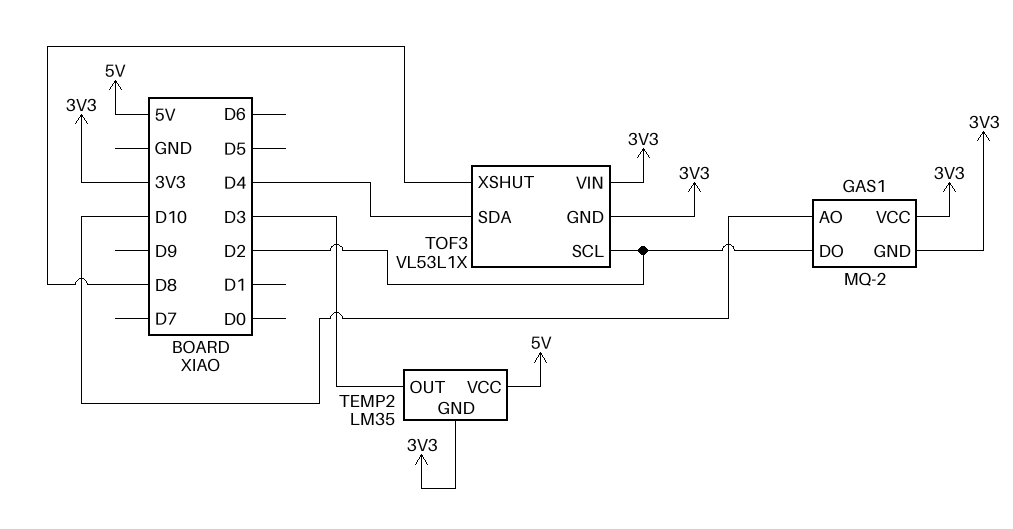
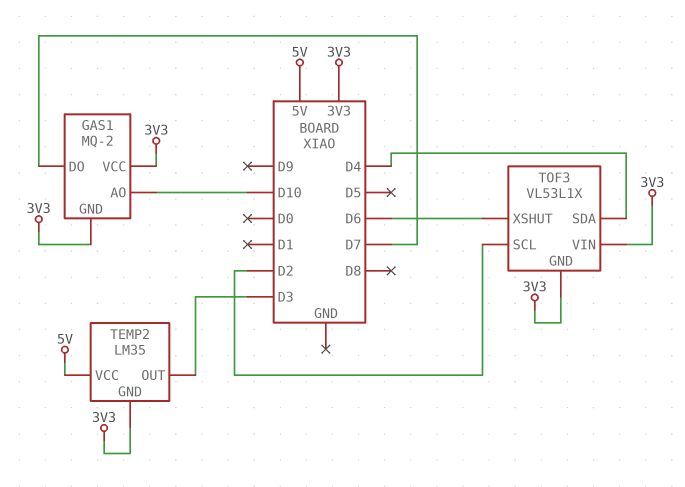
GAS1 pin DO: D2 -> D7
TOF3 pin XSHUT: D8 -> D6

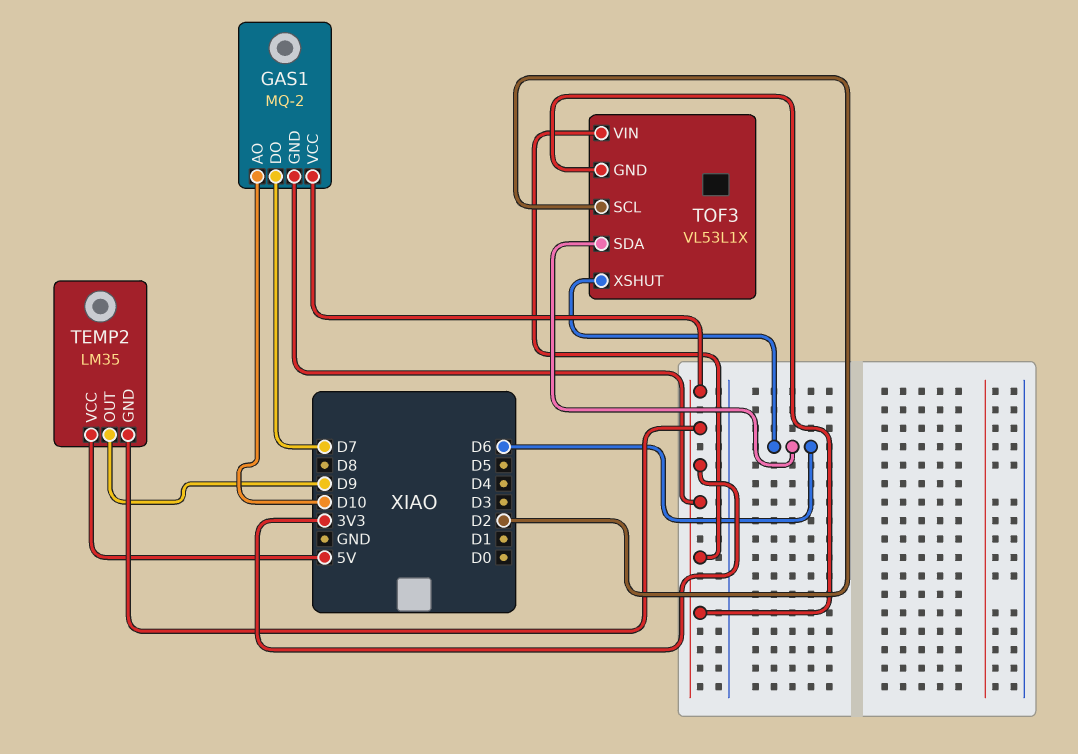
TEMP2 pin OUT: D3 -> D9
TOF3 pin SDA: D4 -> D6

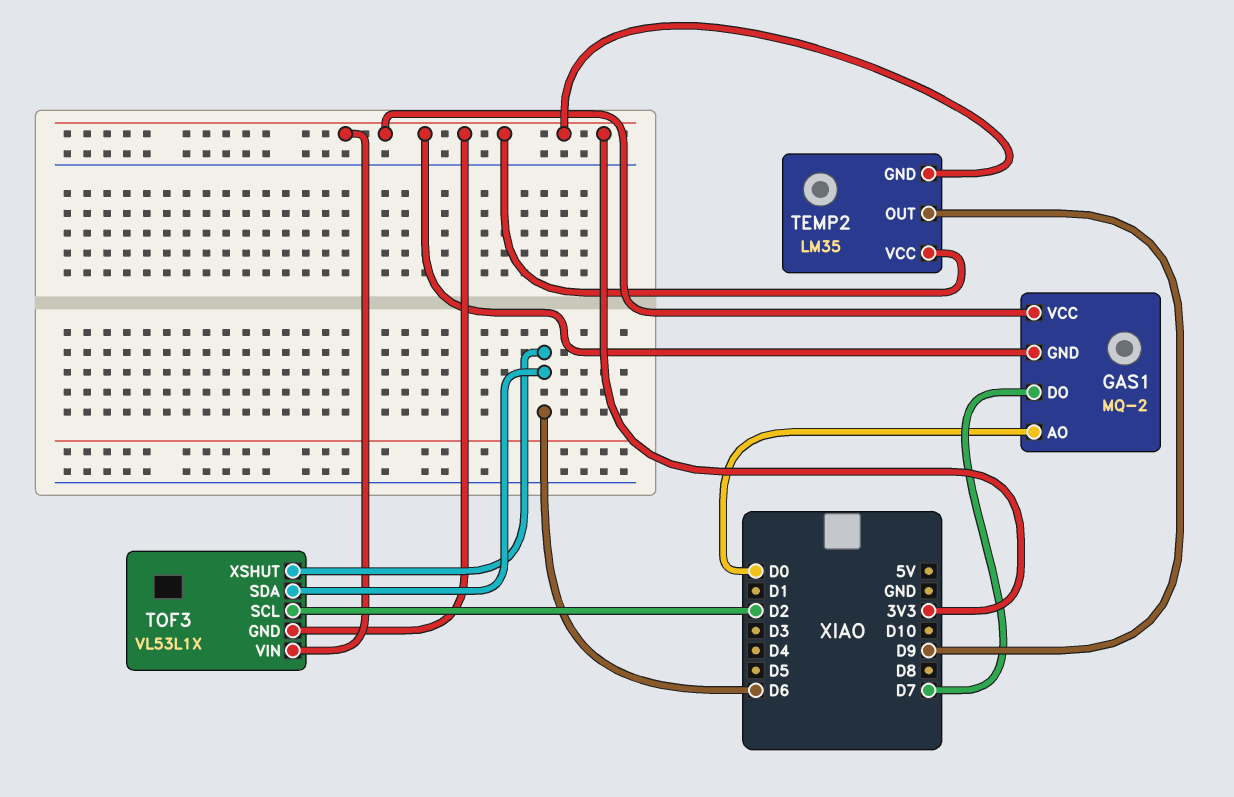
GAS1 pin AO: D10 -> D0
TEMP2 pin VCC: 5V -> 3V3

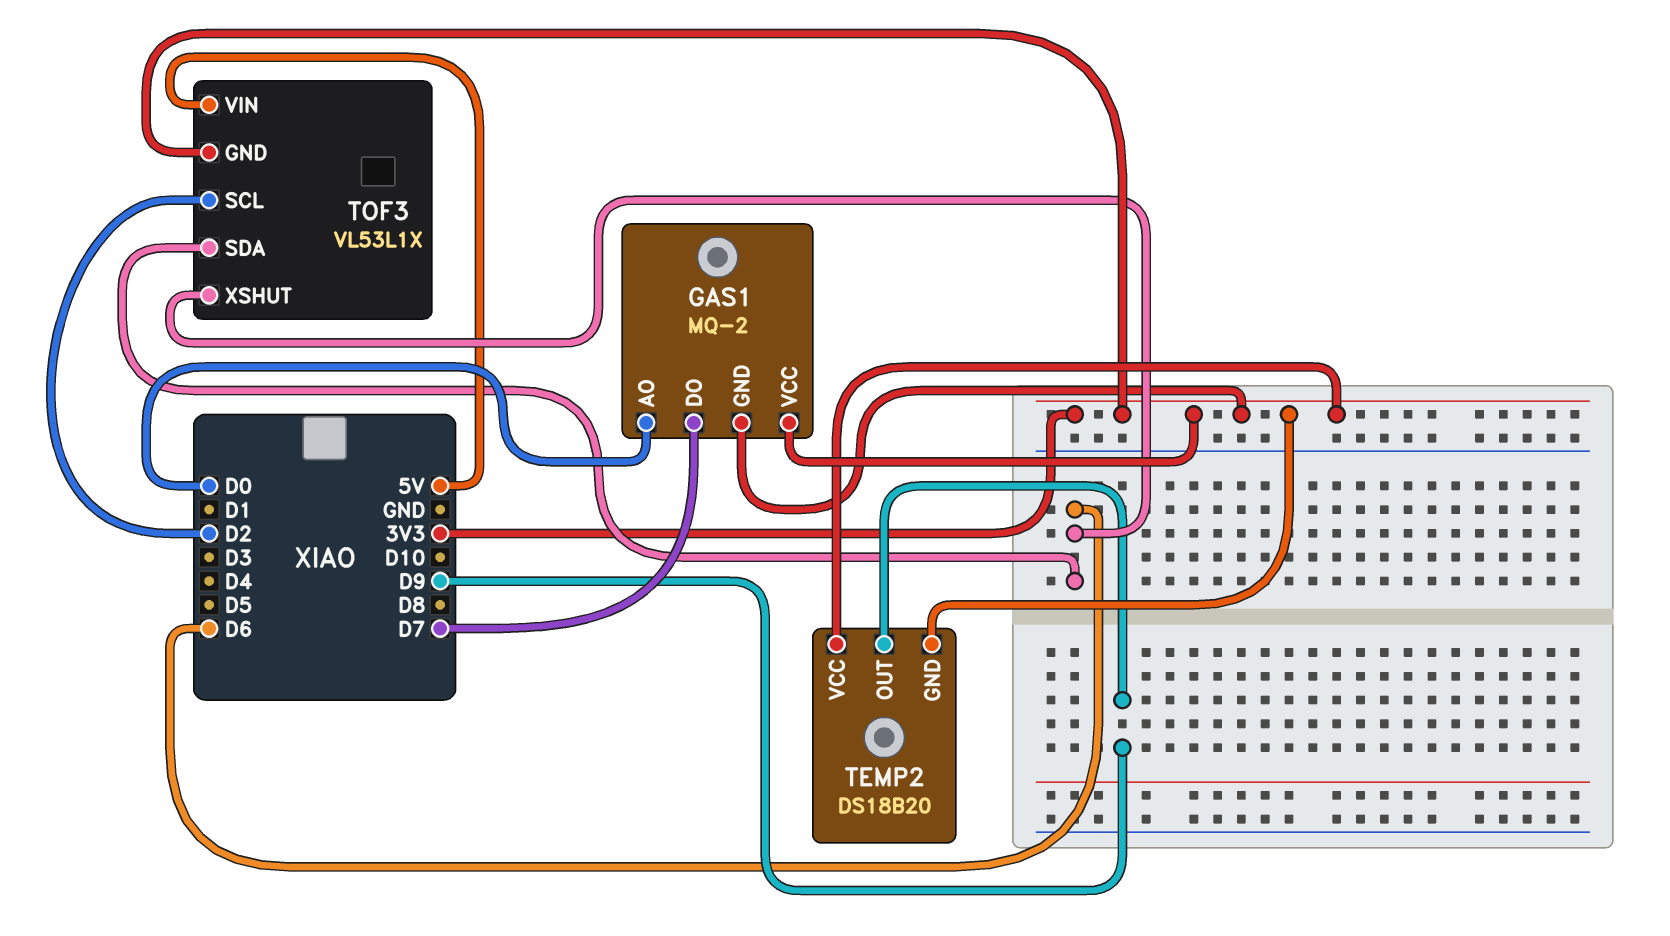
TEMP2: LM35 -> DS18B20
TOF3 pin VIN: 3V3 -> 5V

